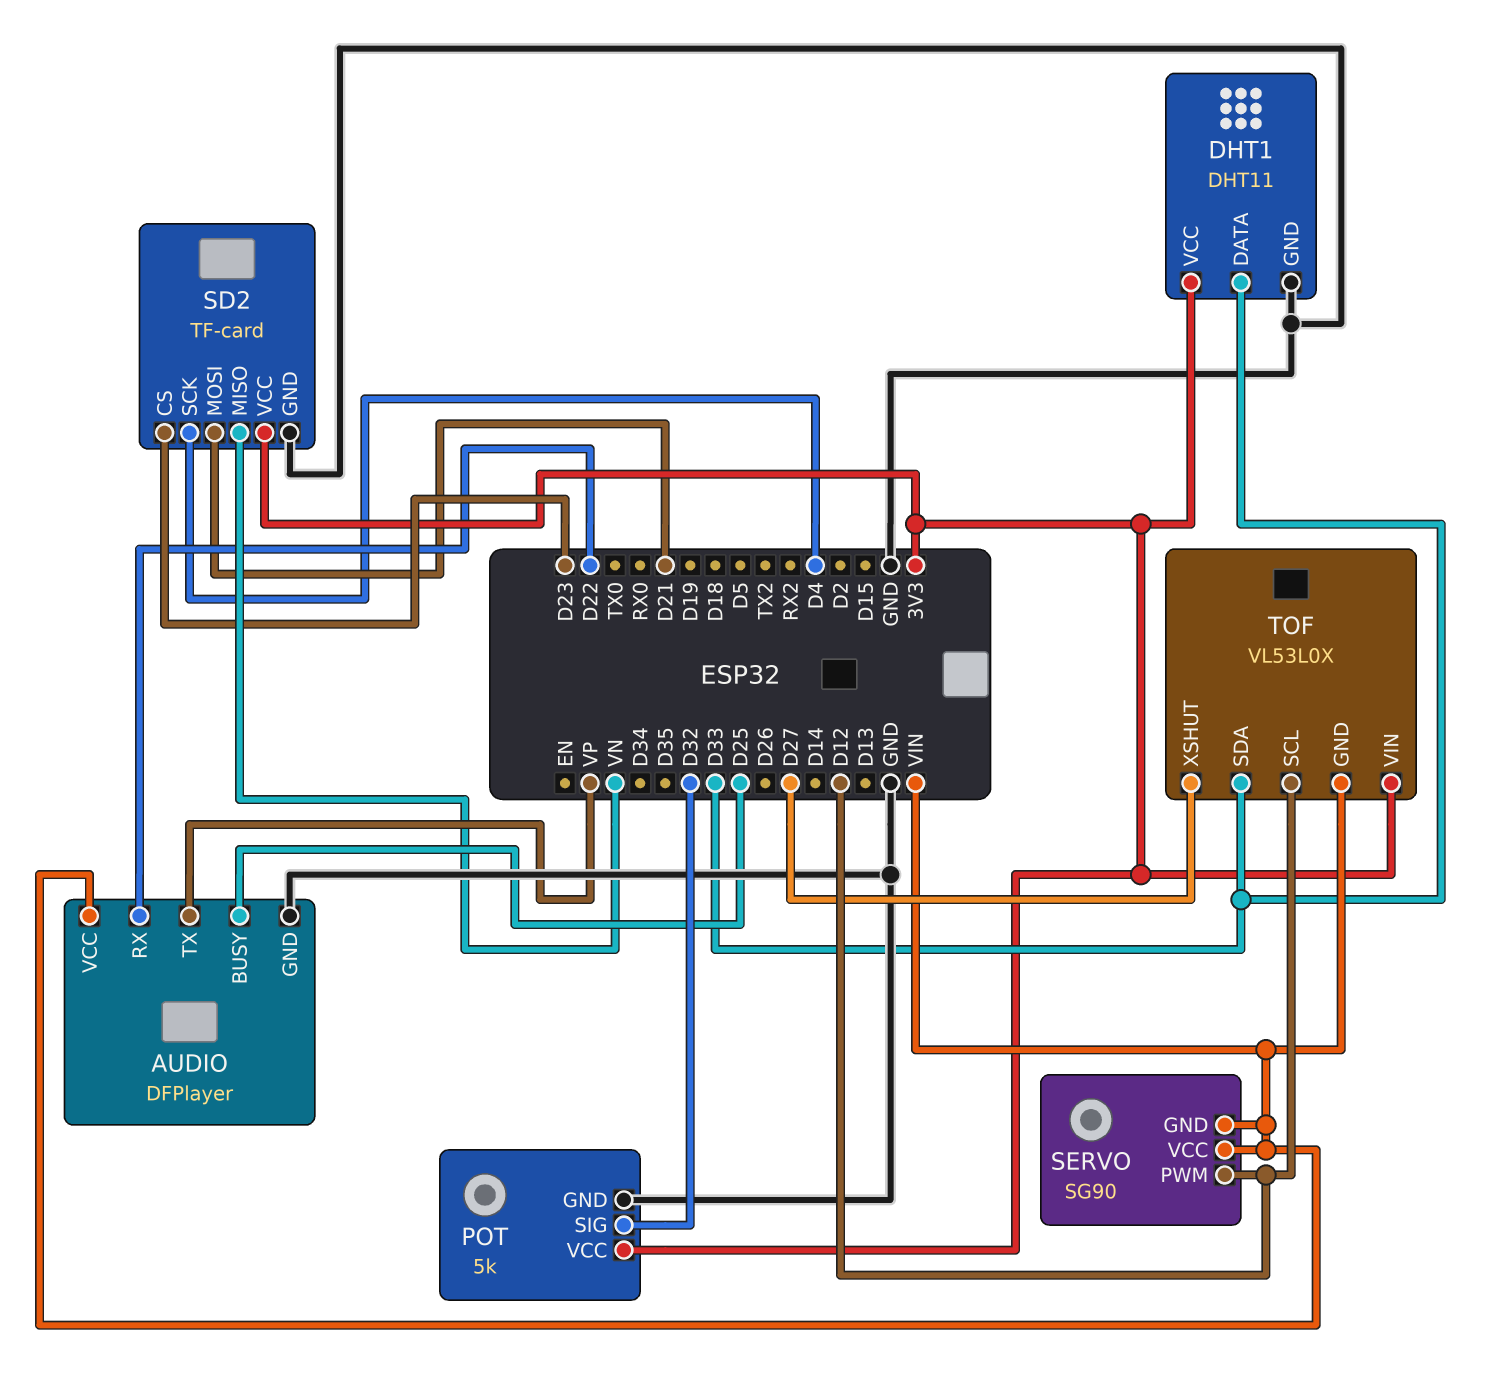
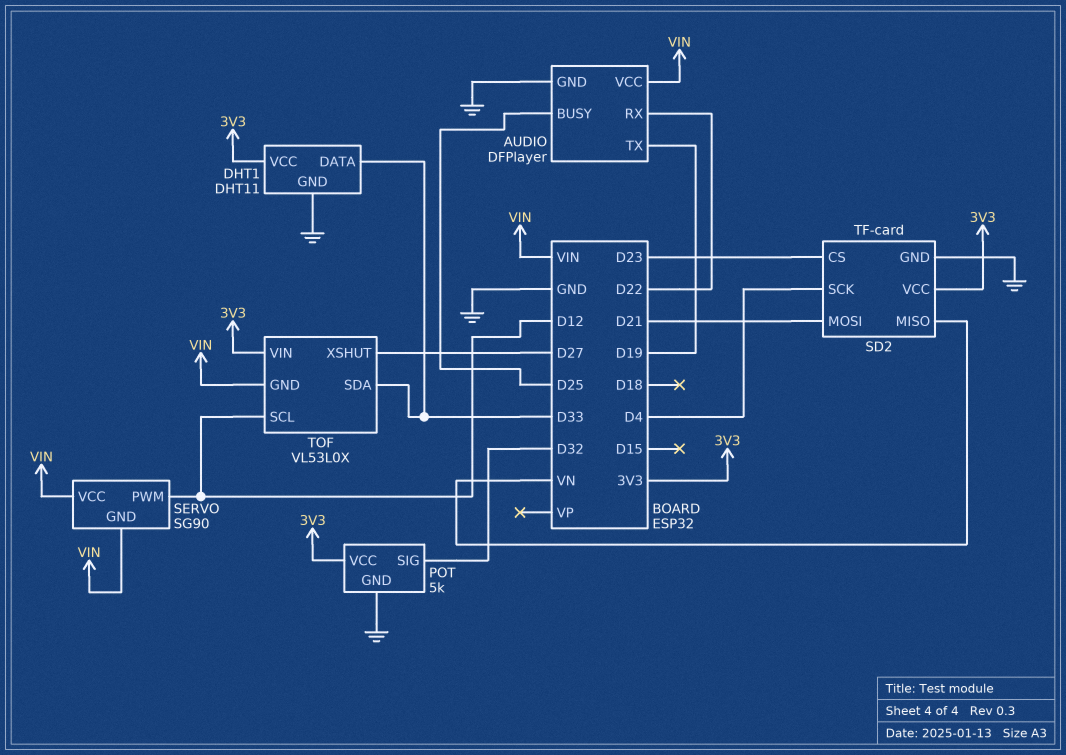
AUDIO pin TX: VP -> D19

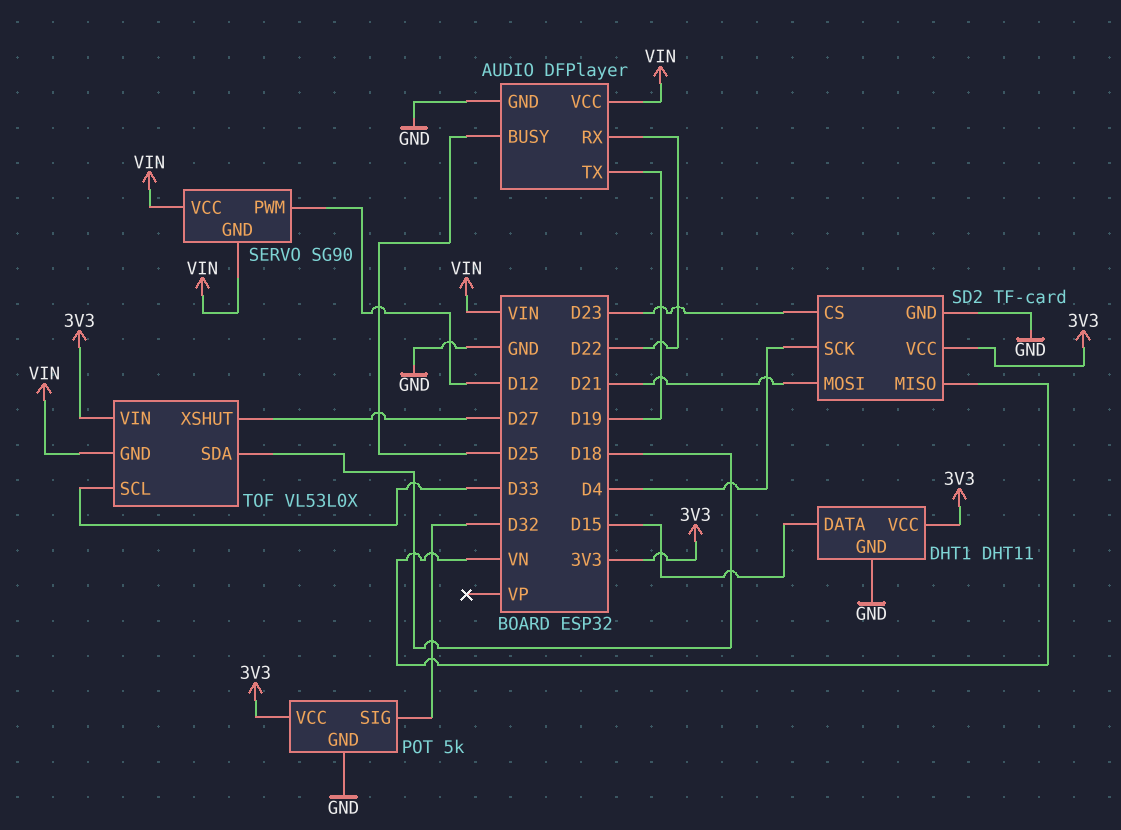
DHT1 pin DATA: D33 -> D15
TOF pin SCL: D12 -> D33
TOF pin SDA: D33 -> D18

